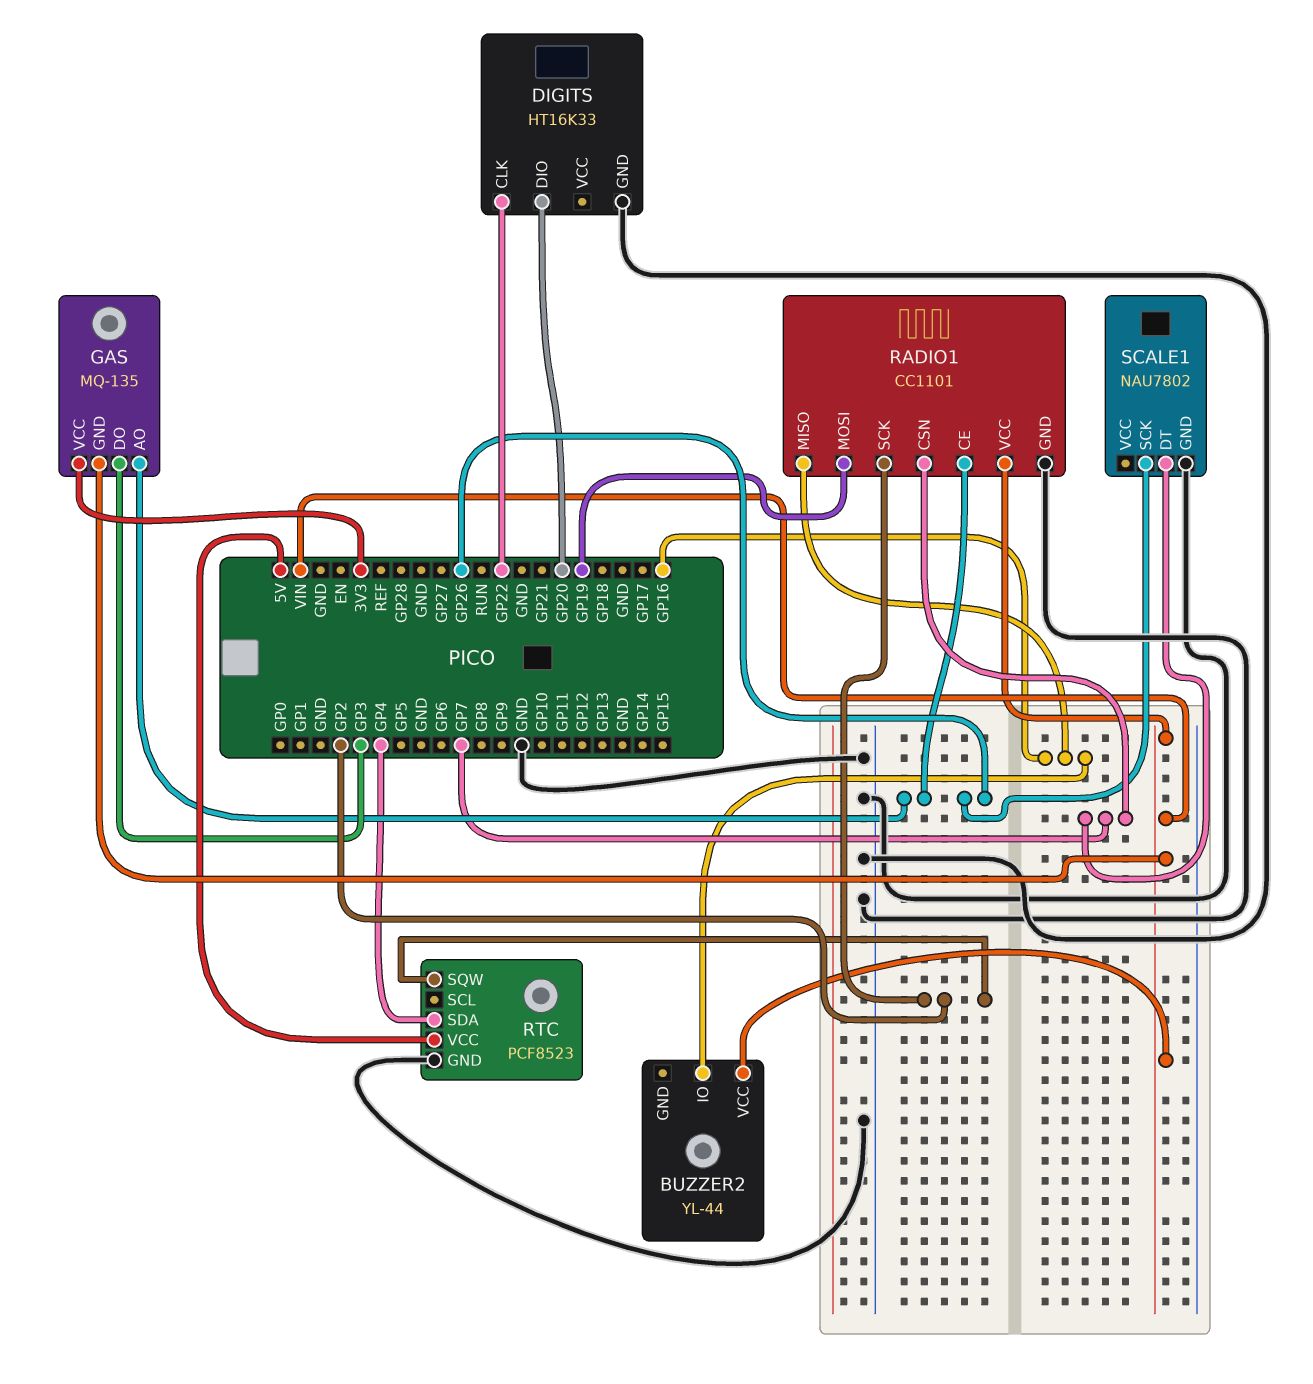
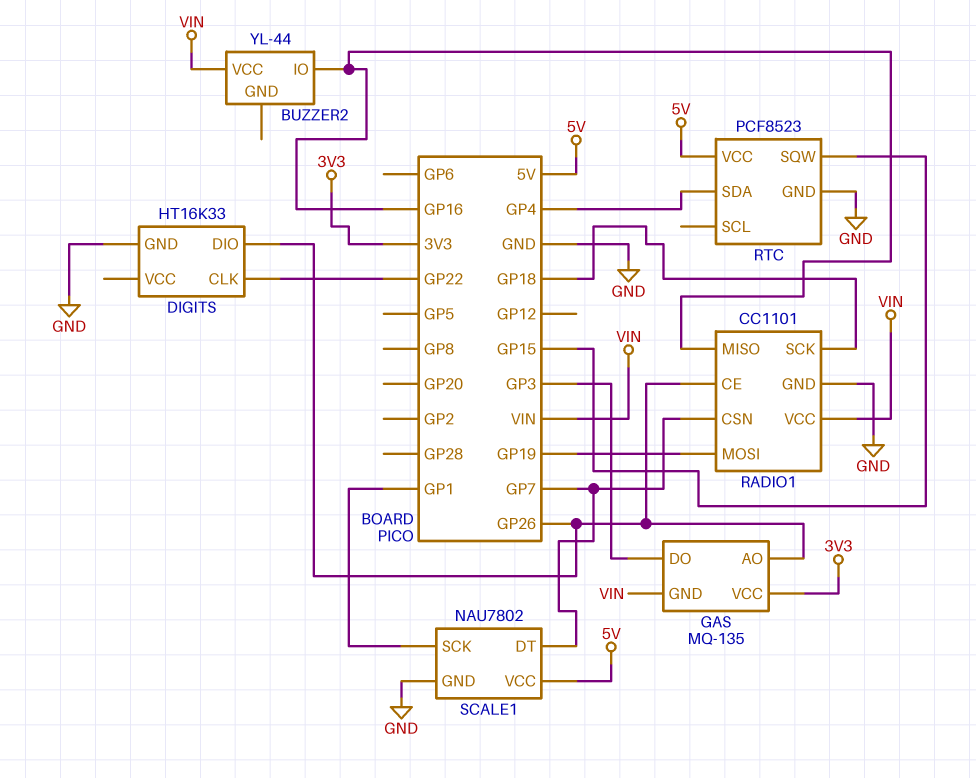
DIGITS pin DIO: GP20 -> GP26
RADIO1 pin SCK: GP2 -> GP18
RTC pin SQW: GP2 -> GP15
SCALE1 pin SCK: GP26 -> GP1
SCALE1 pin VCC: none -> 5V

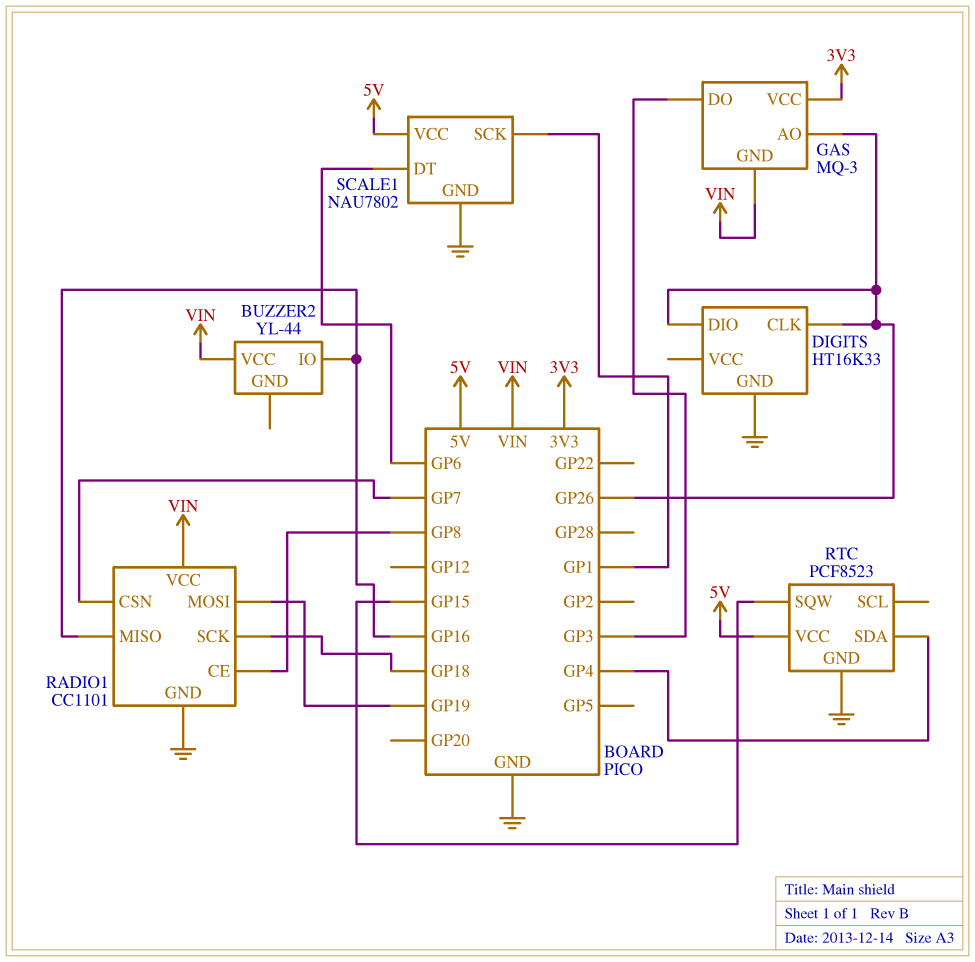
DIGITS pin CLK: GP22 -> GP26
GAS: MQ-135 -> MQ-3
RADIO1 pin CE: GP26 -> GP8
SCALE1 pin DT: GP7 -> GP6

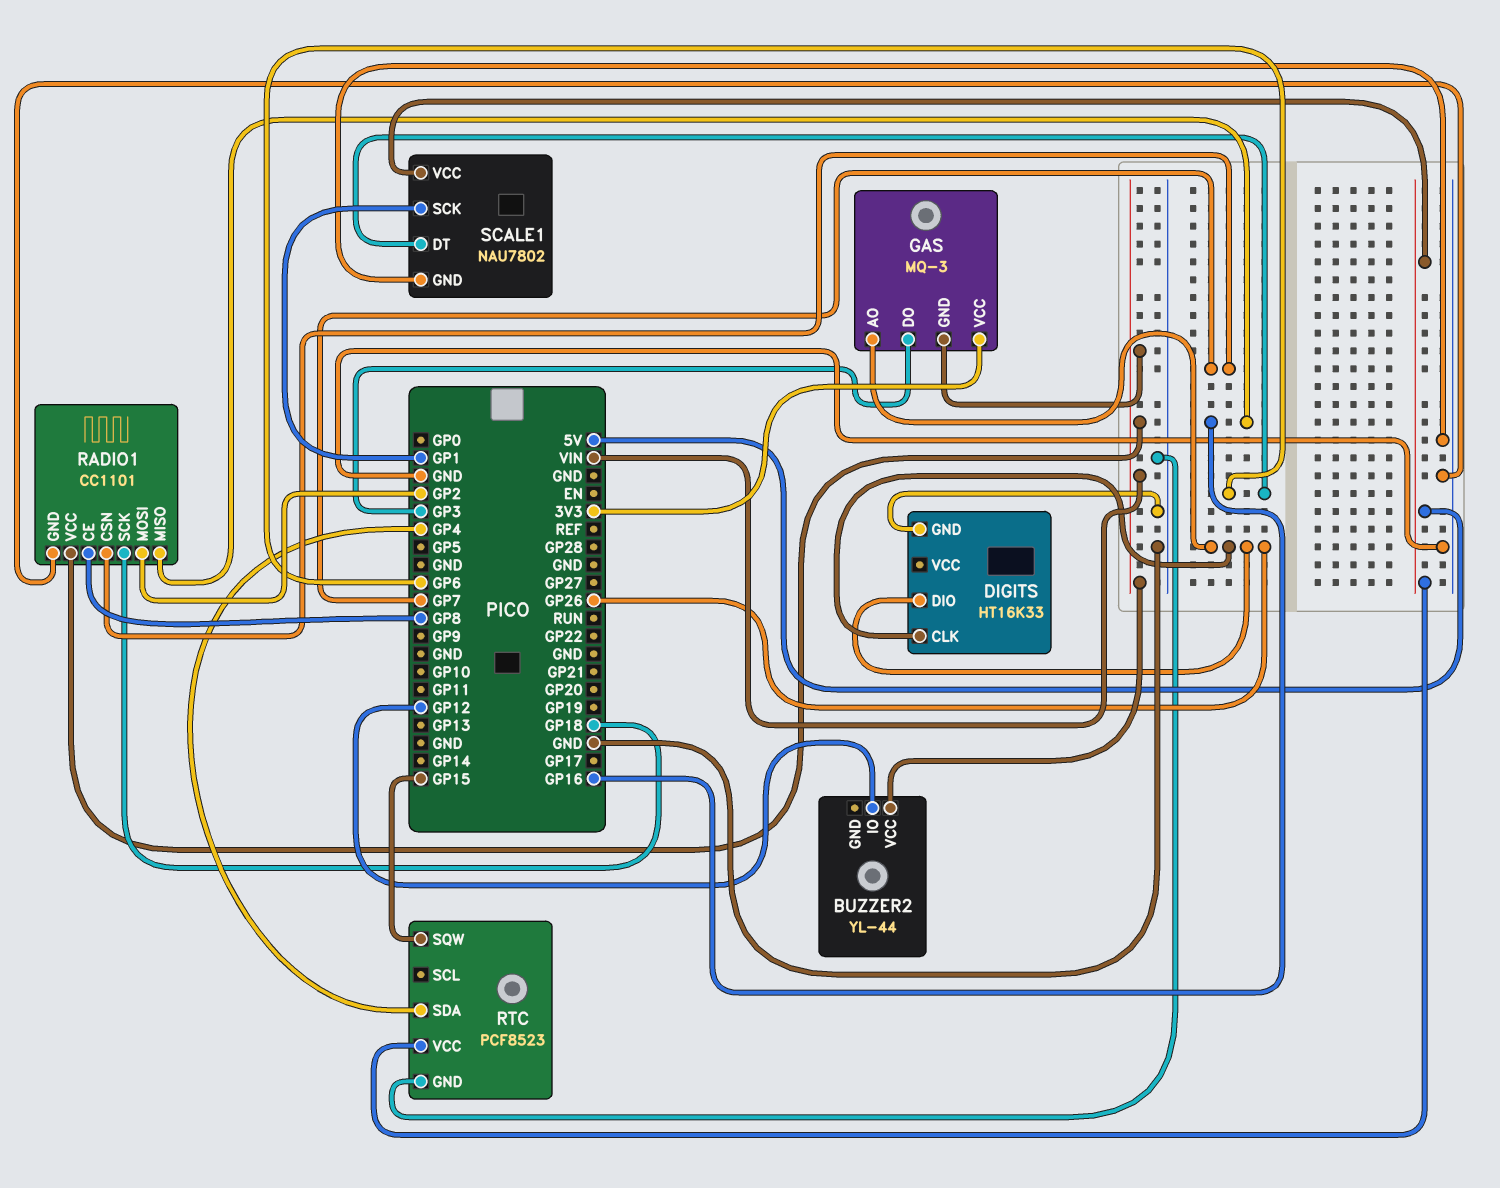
BUZZER2 pin IO: GP16 -> GP12
RADIO1 pin MOSI: GP19 -> GP2

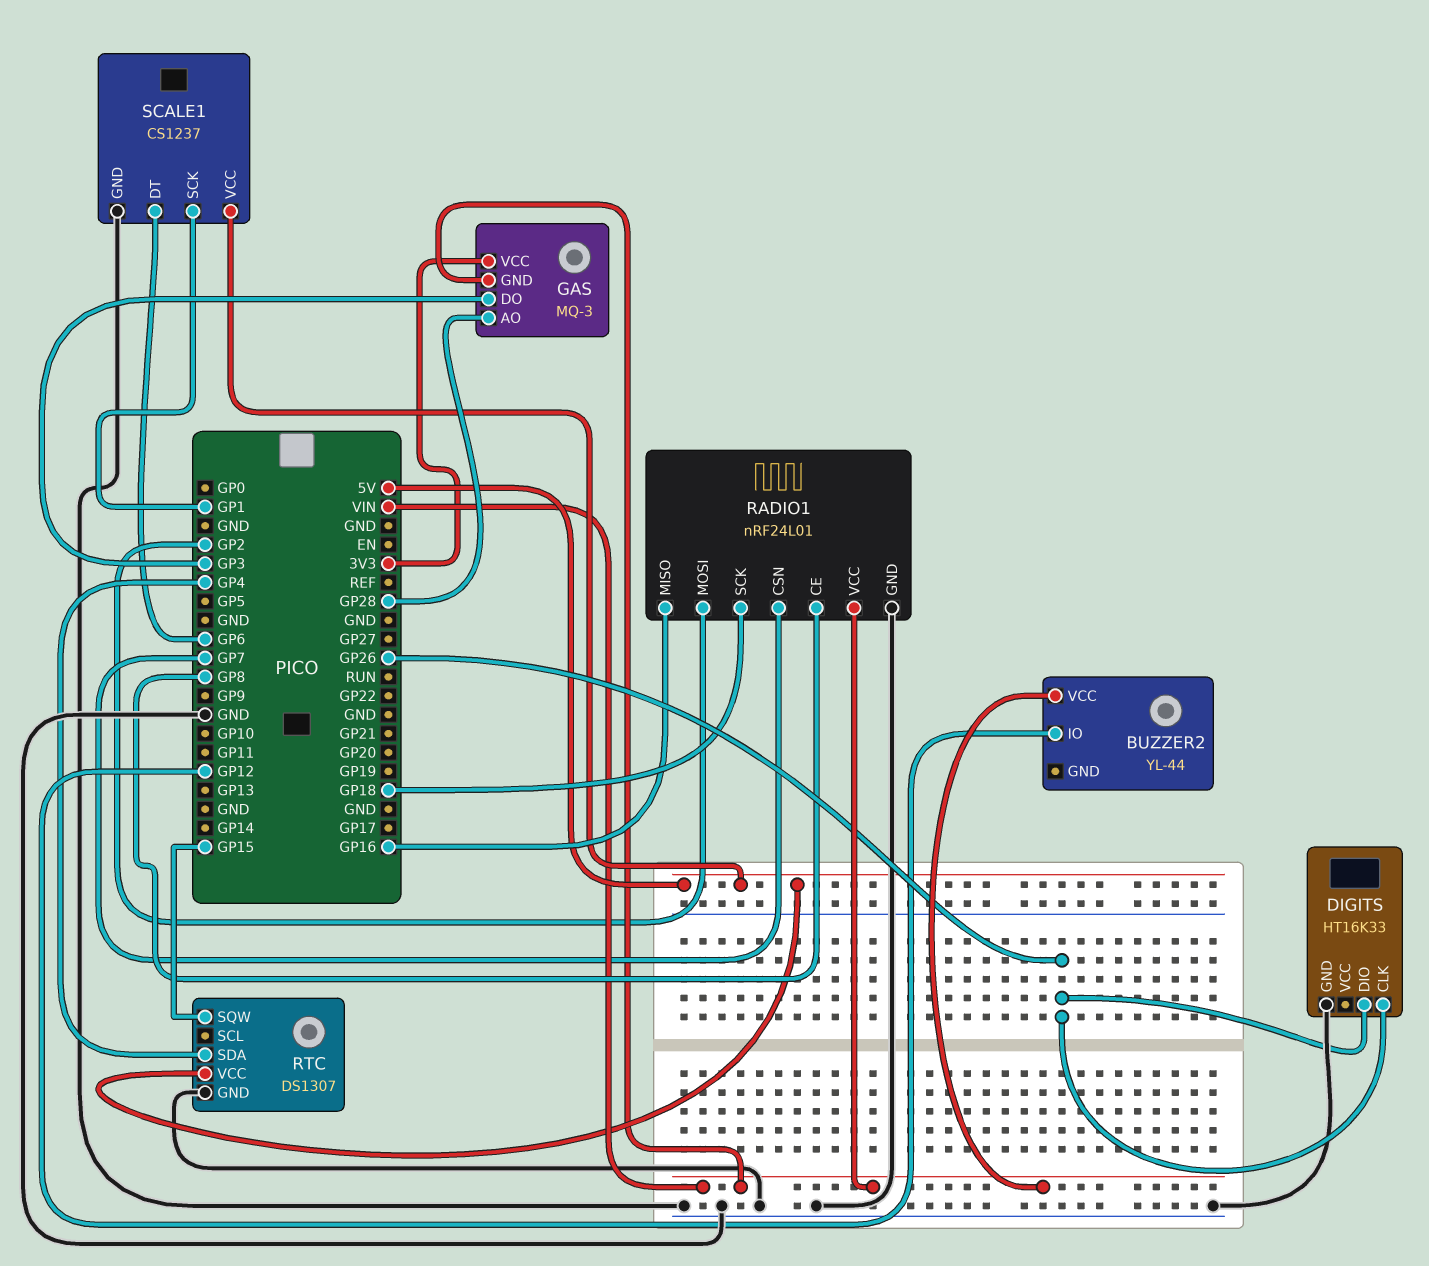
GAS pin AO: GP26 -> GP28
RADIO1: CC1101 -> nRF24L01
RTC: PCF8523 -> DS1307
SCALE1: NAU7802 -> CS1237

